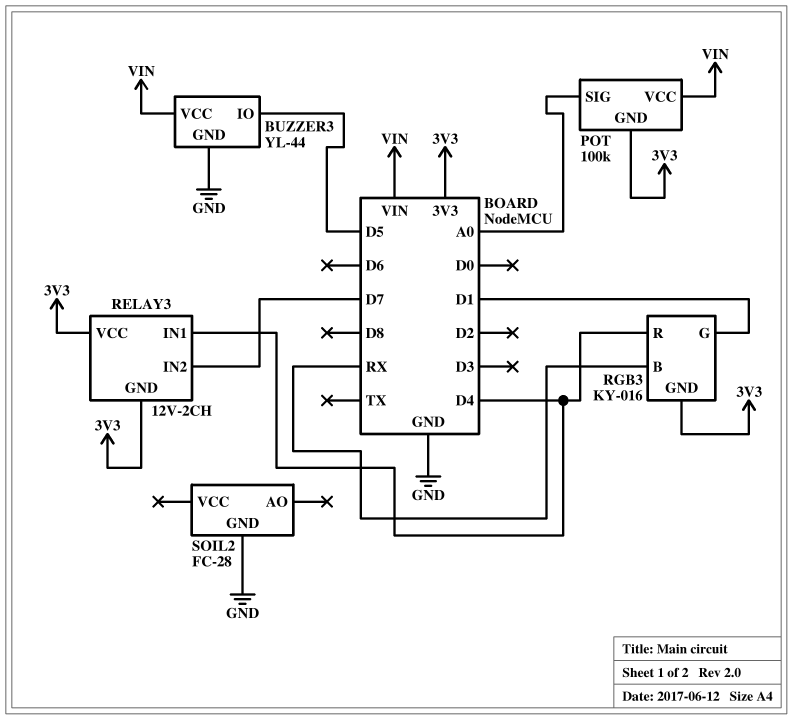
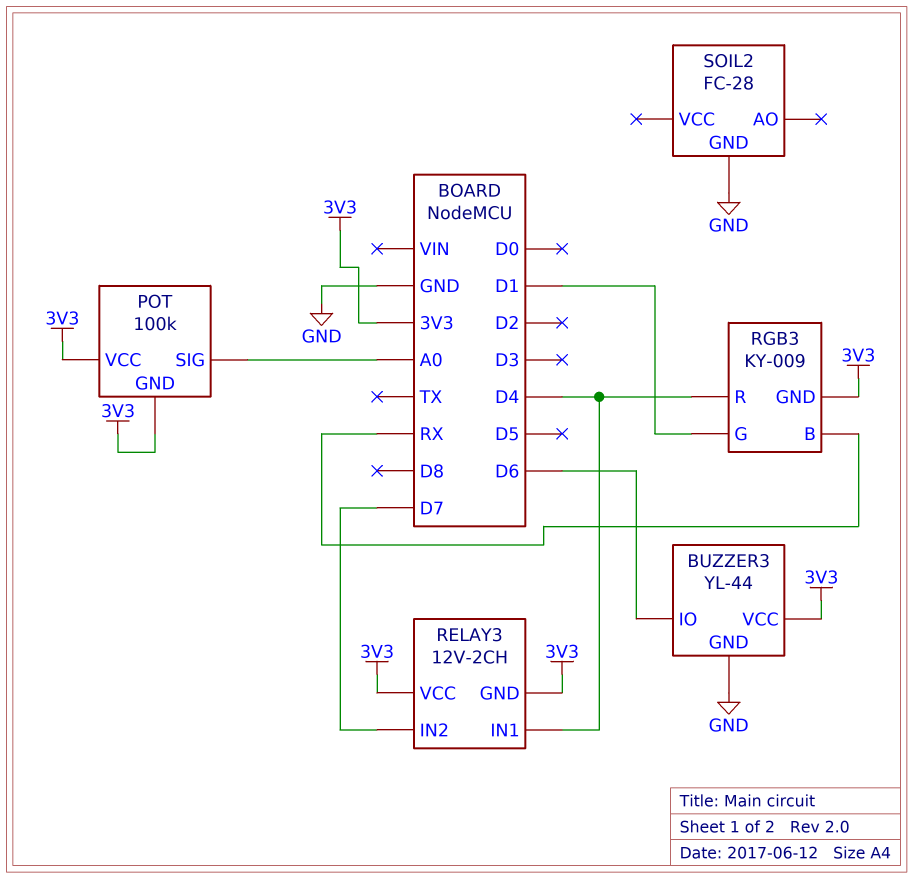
BUZZER3 pin IO: D5 -> D6
BUZZER3 pin VCC: VIN -> 3V3
POT pin VCC: VIN -> 3V3
RGB3: KY-016 -> KY-009

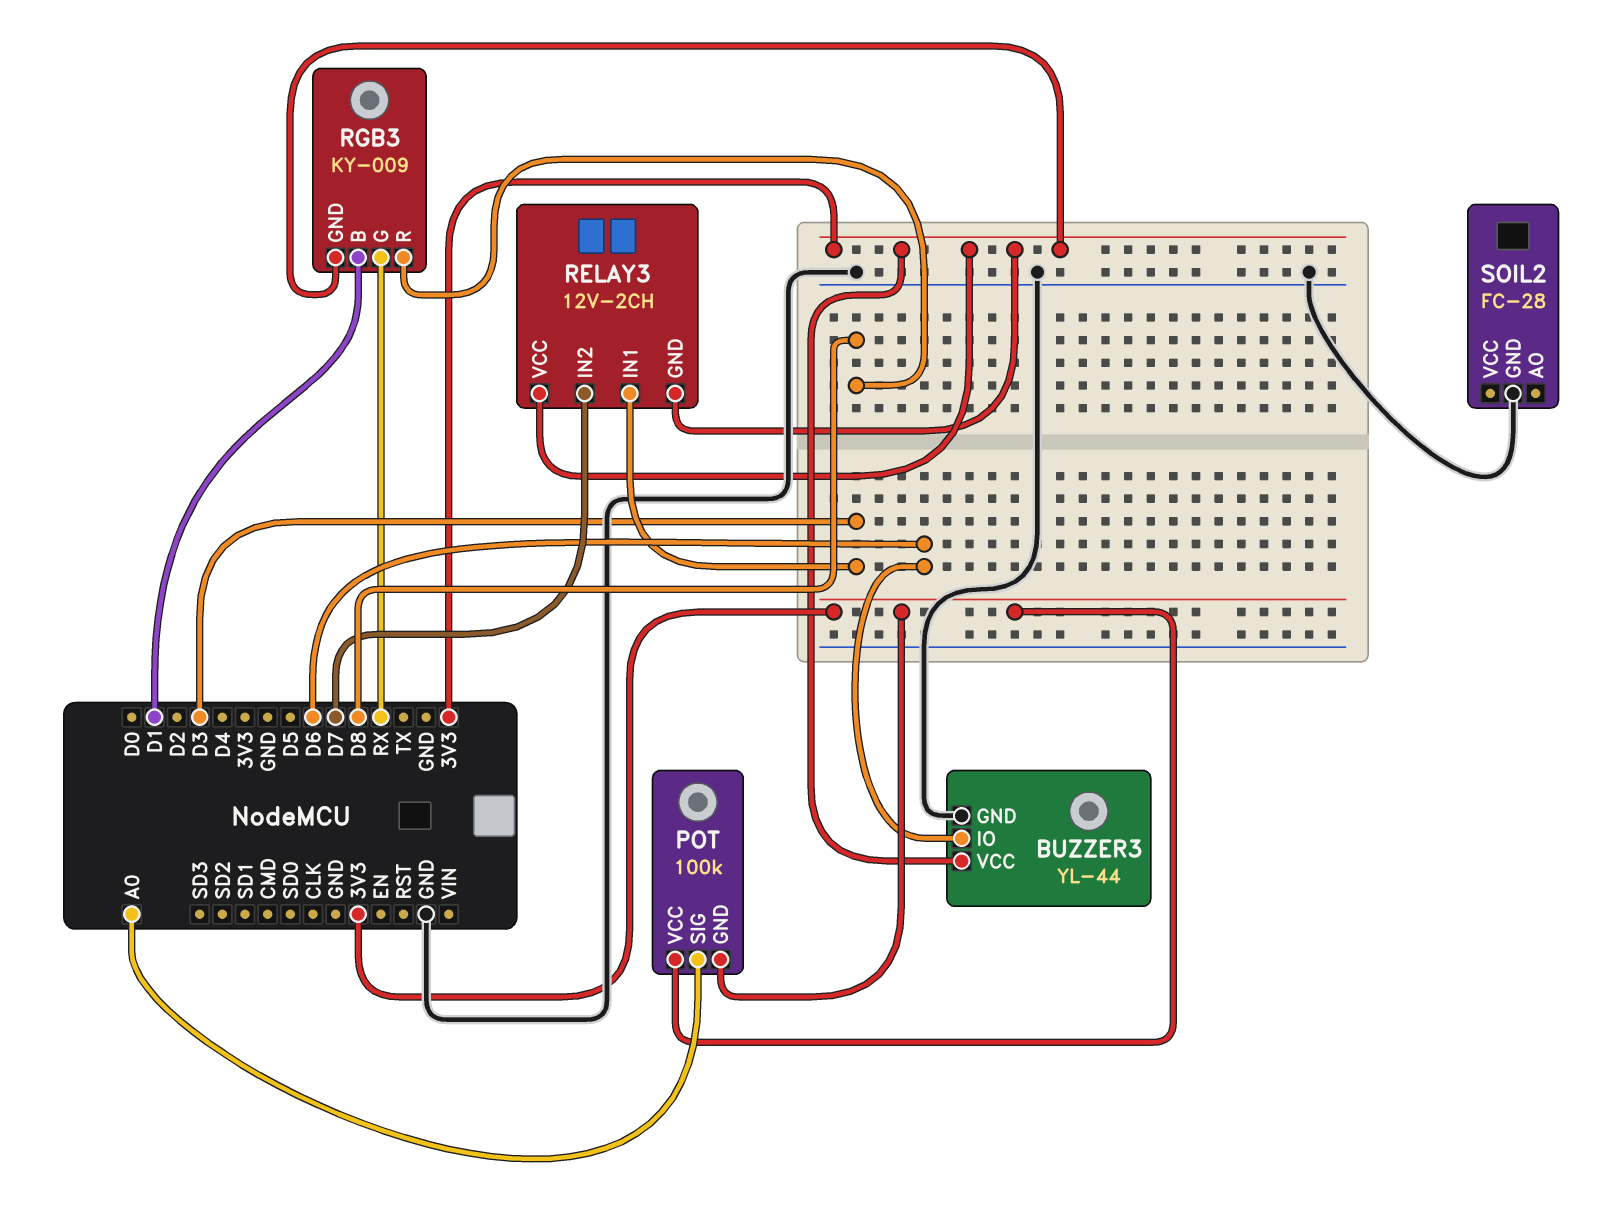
RELAY3 pin IN1: D4 -> D3
RGB3 pin B: RX -> D1
RGB3 pin G: D1 -> RX
RGB3 pin R: D4 -> D8

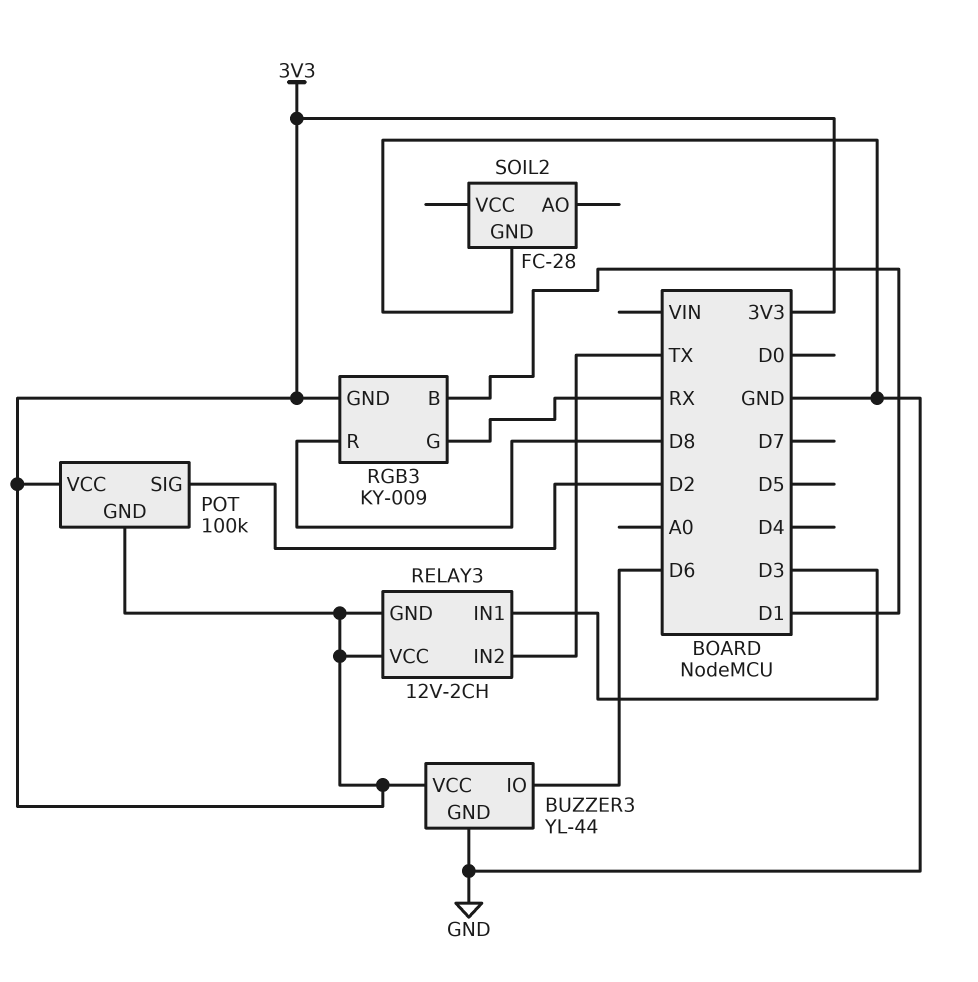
POT pin SIG: A0 -> D2
RELAY3 pin IN2: D7 -> TX

